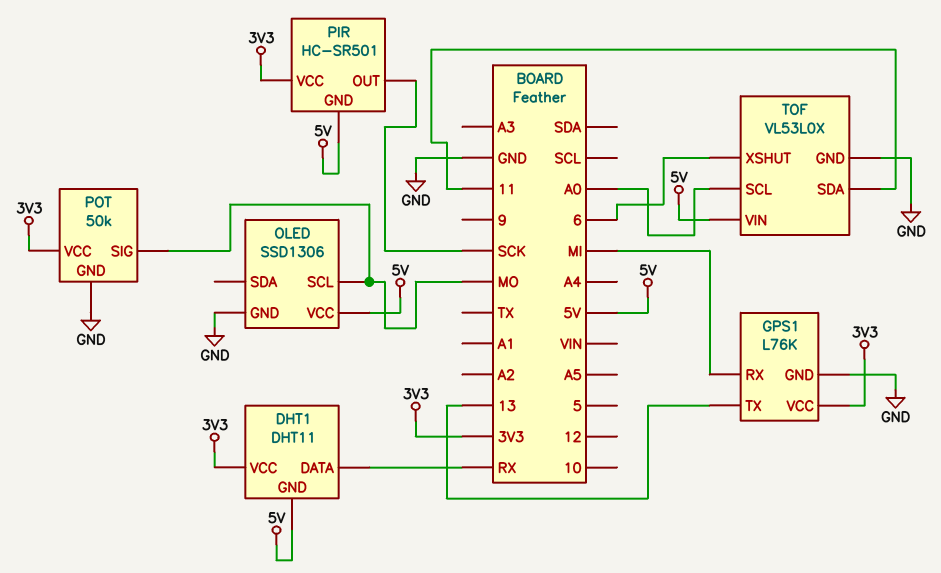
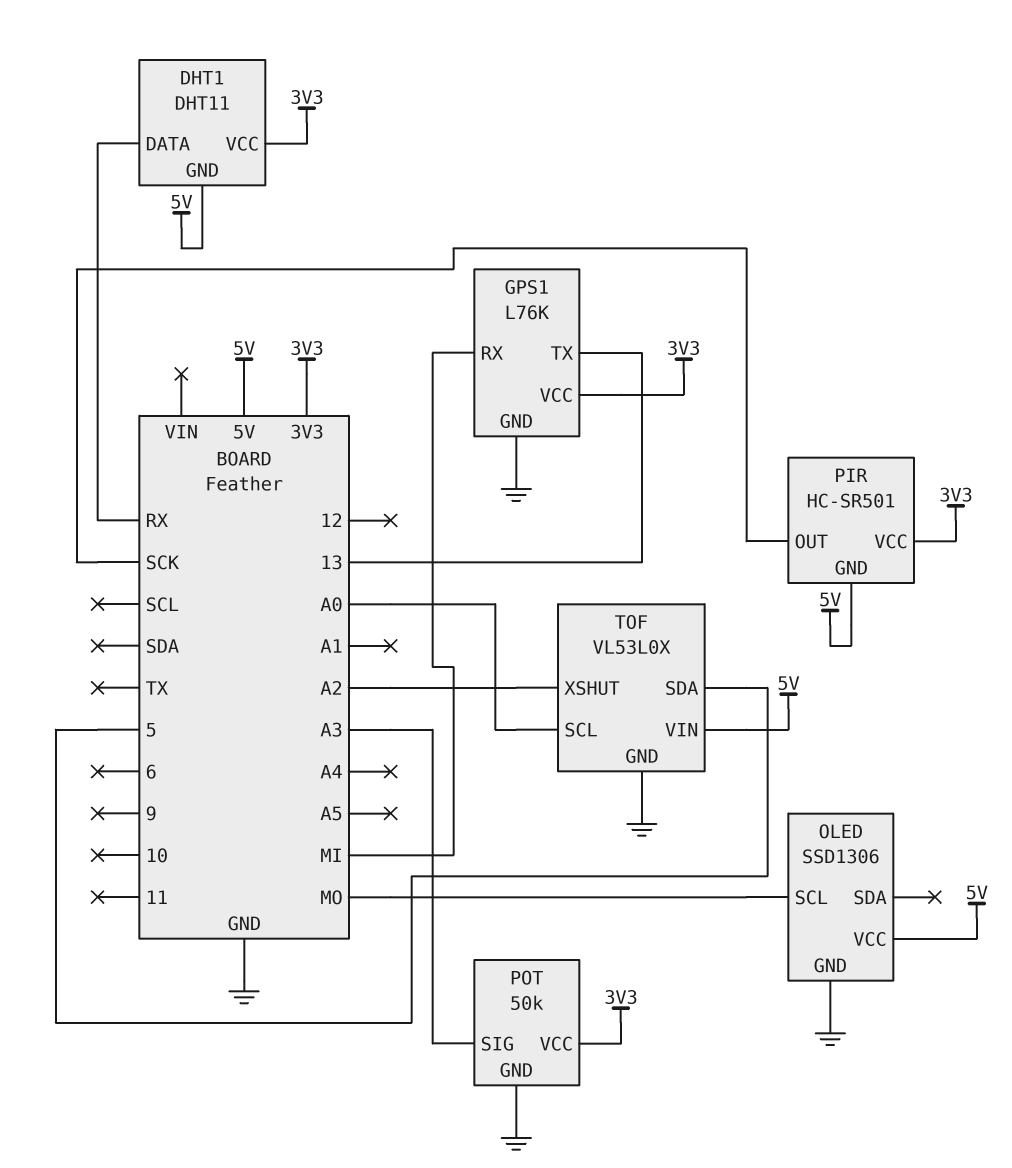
POT pin SIG: MO -> A3
TOF pin SDA: 11 -> 5
TOF pin XSHUT: 6 -> A2

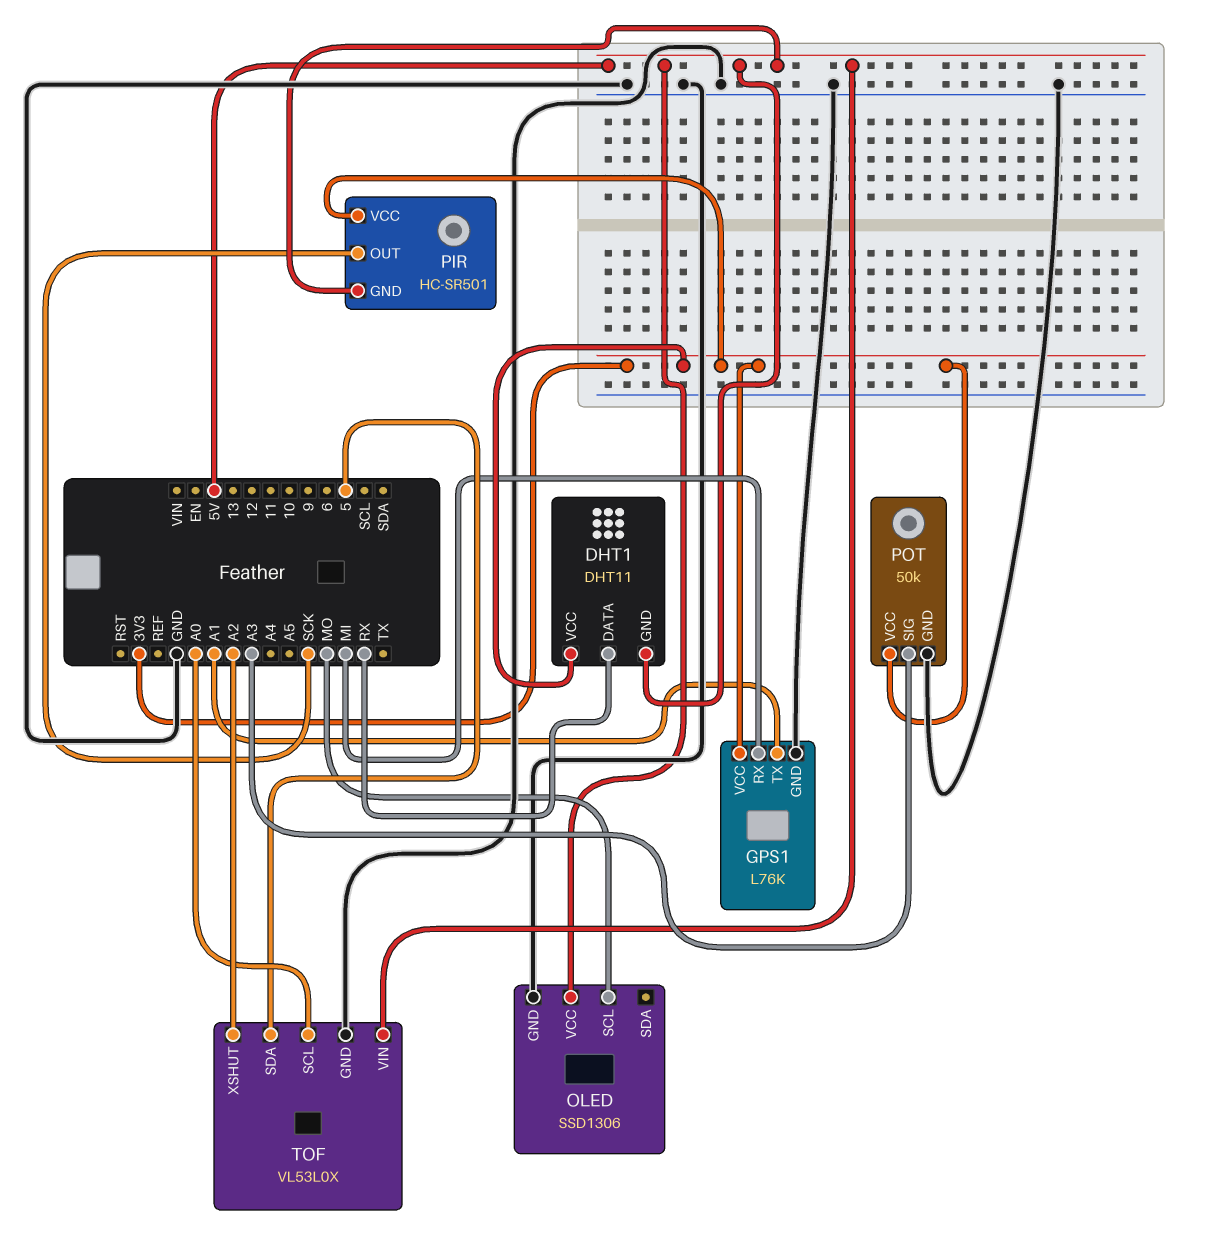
GPS1 pin TX: 13 -> A1

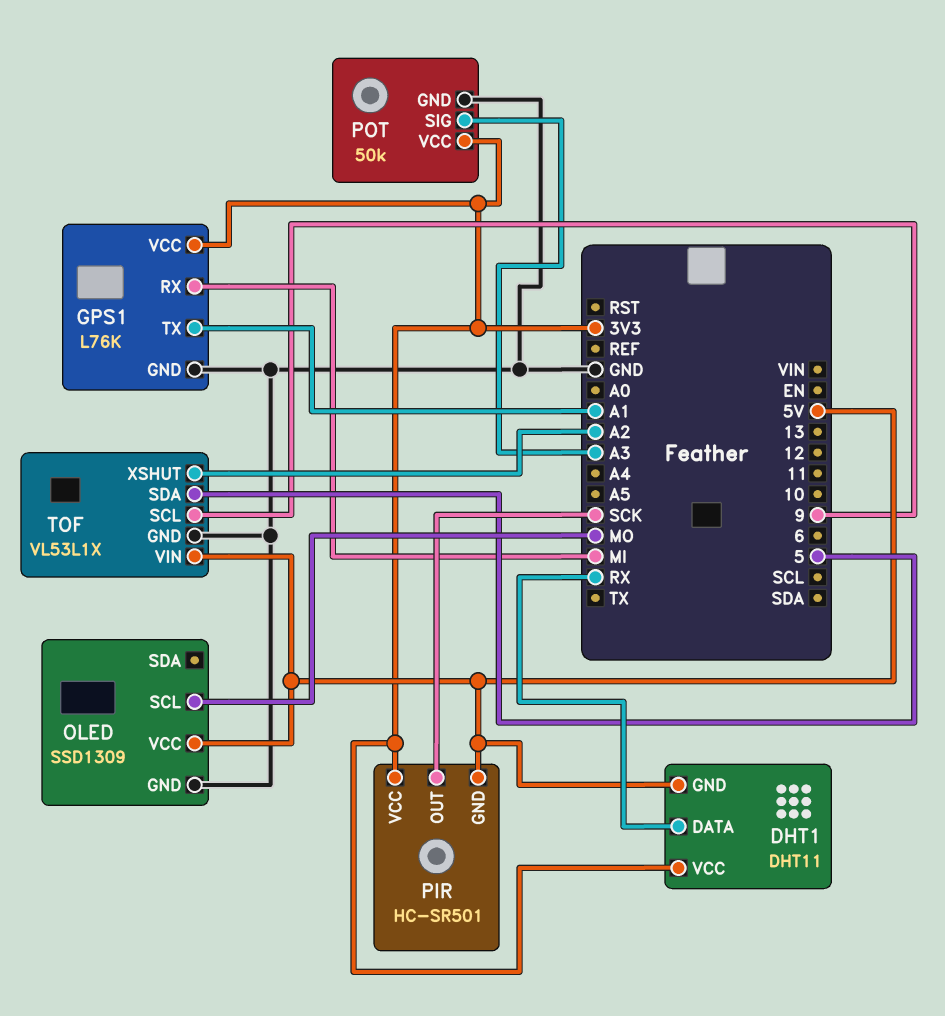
OLED: SSD1306 -> SSD1309
TOF: VL53L0X -> VL53L1X
TOF pin SCL: A0 -> 9

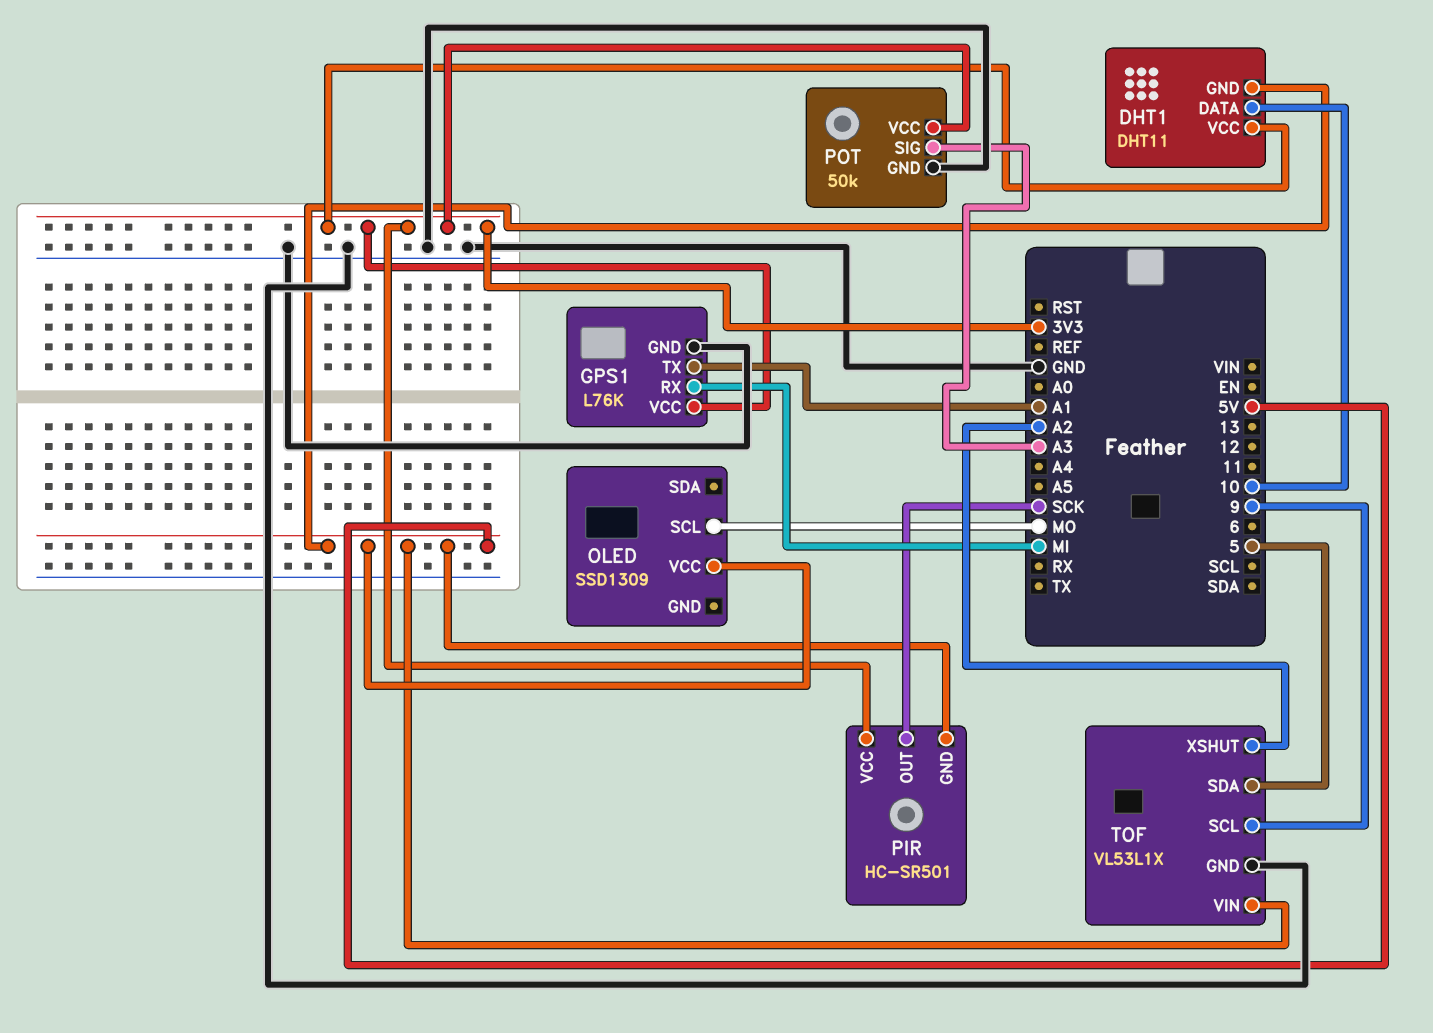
DHT1 pin DATA: RX -> 10
OLED pin GND: GND -> none

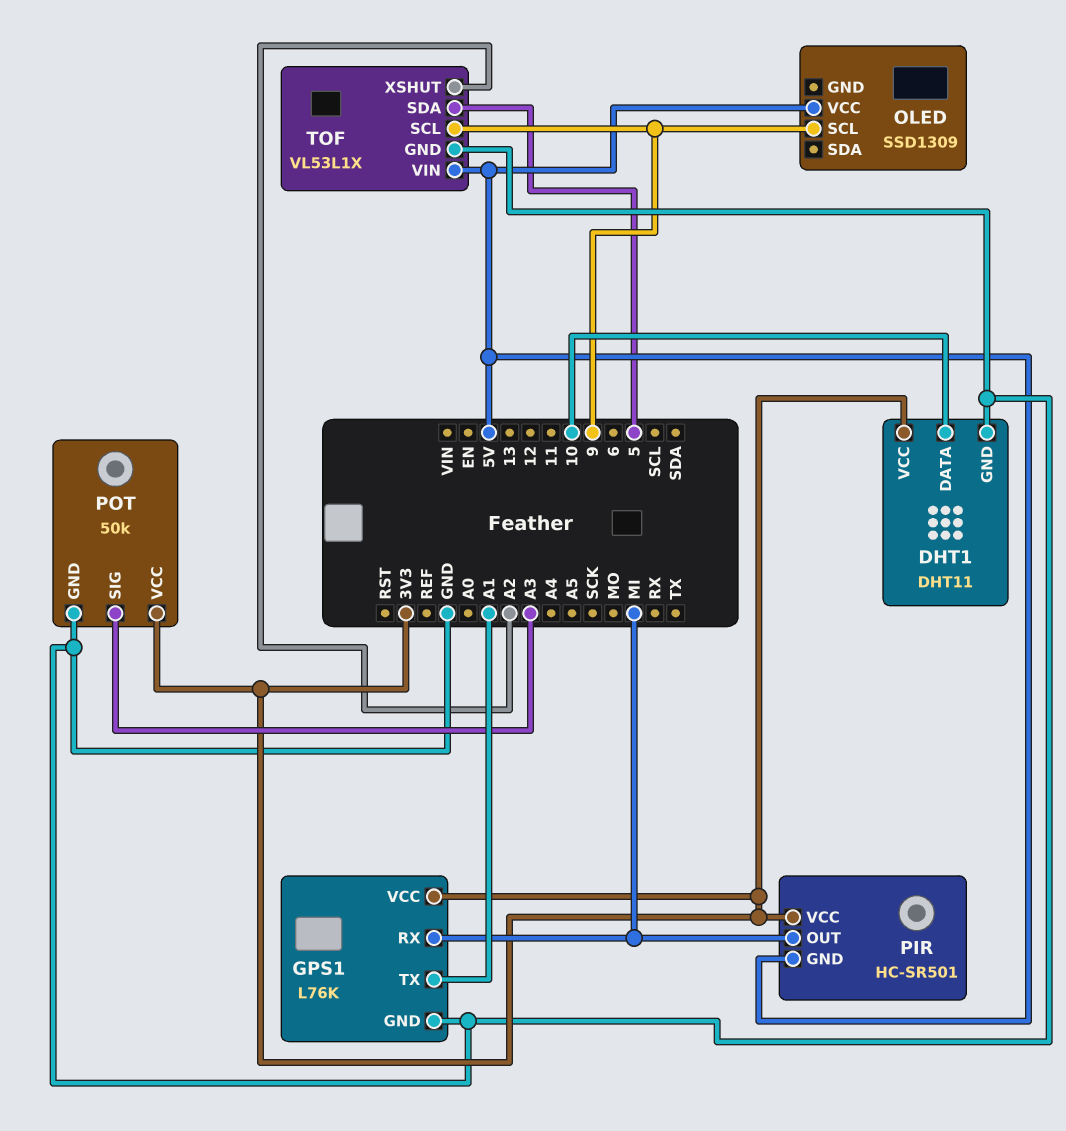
DHT1 pin GND: 5V -> GND
OLED pin SCL: MO -> 9
PIR pin OUT: SCK -> MI

